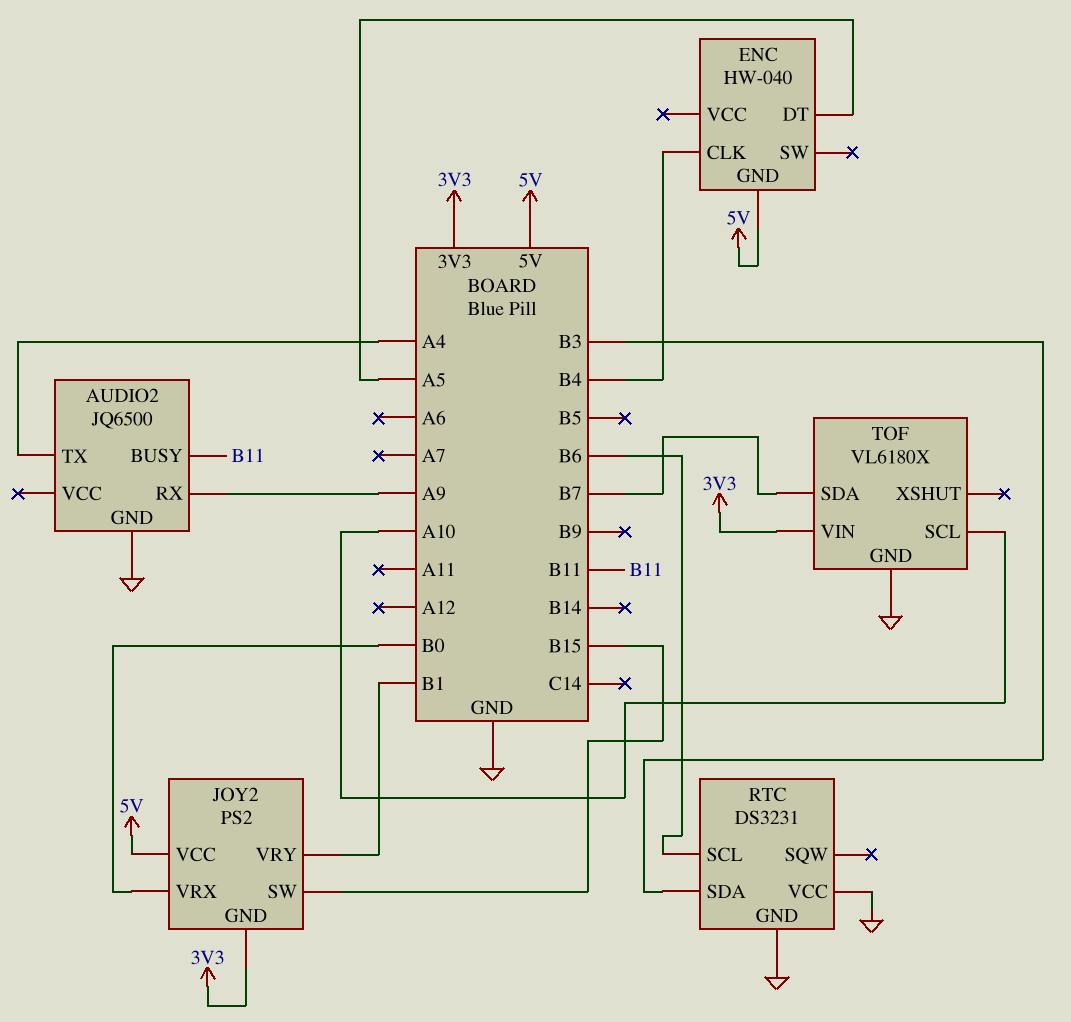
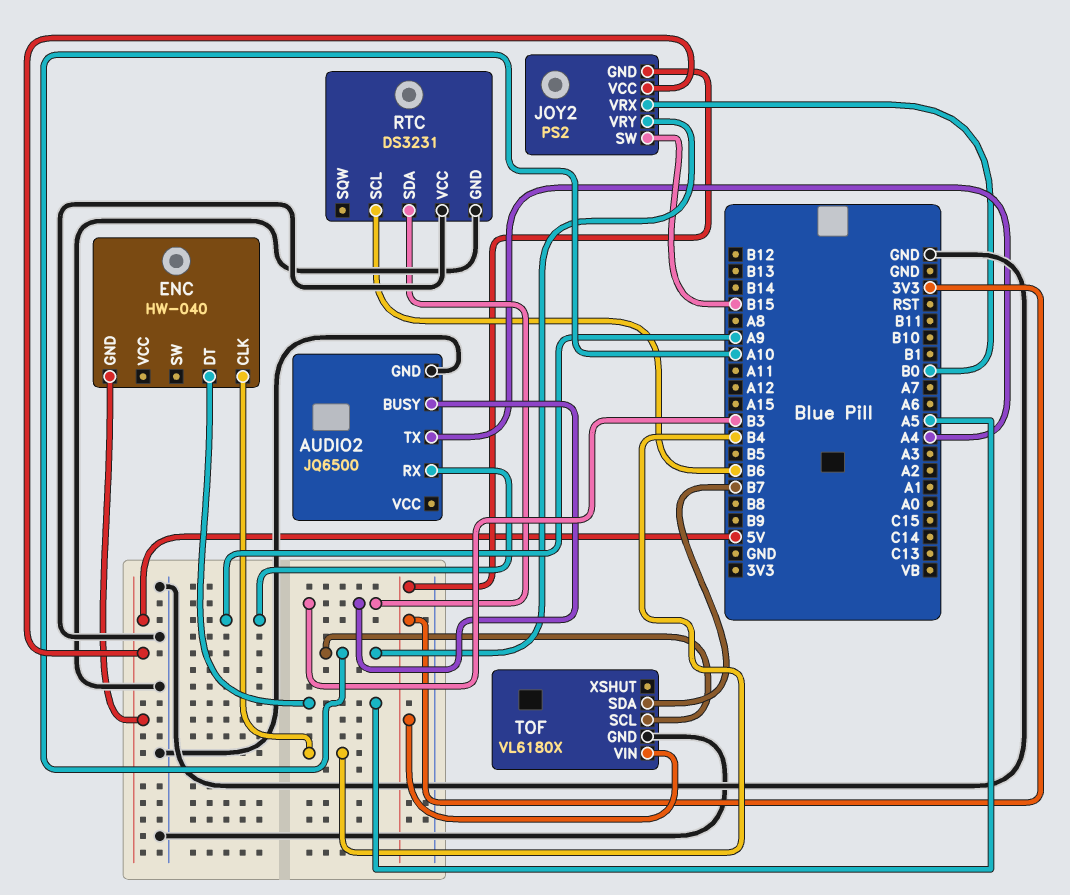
AUDIO2 pin BUSY: B11 -> B3
JOY2 pin VRY: B1 -> A10

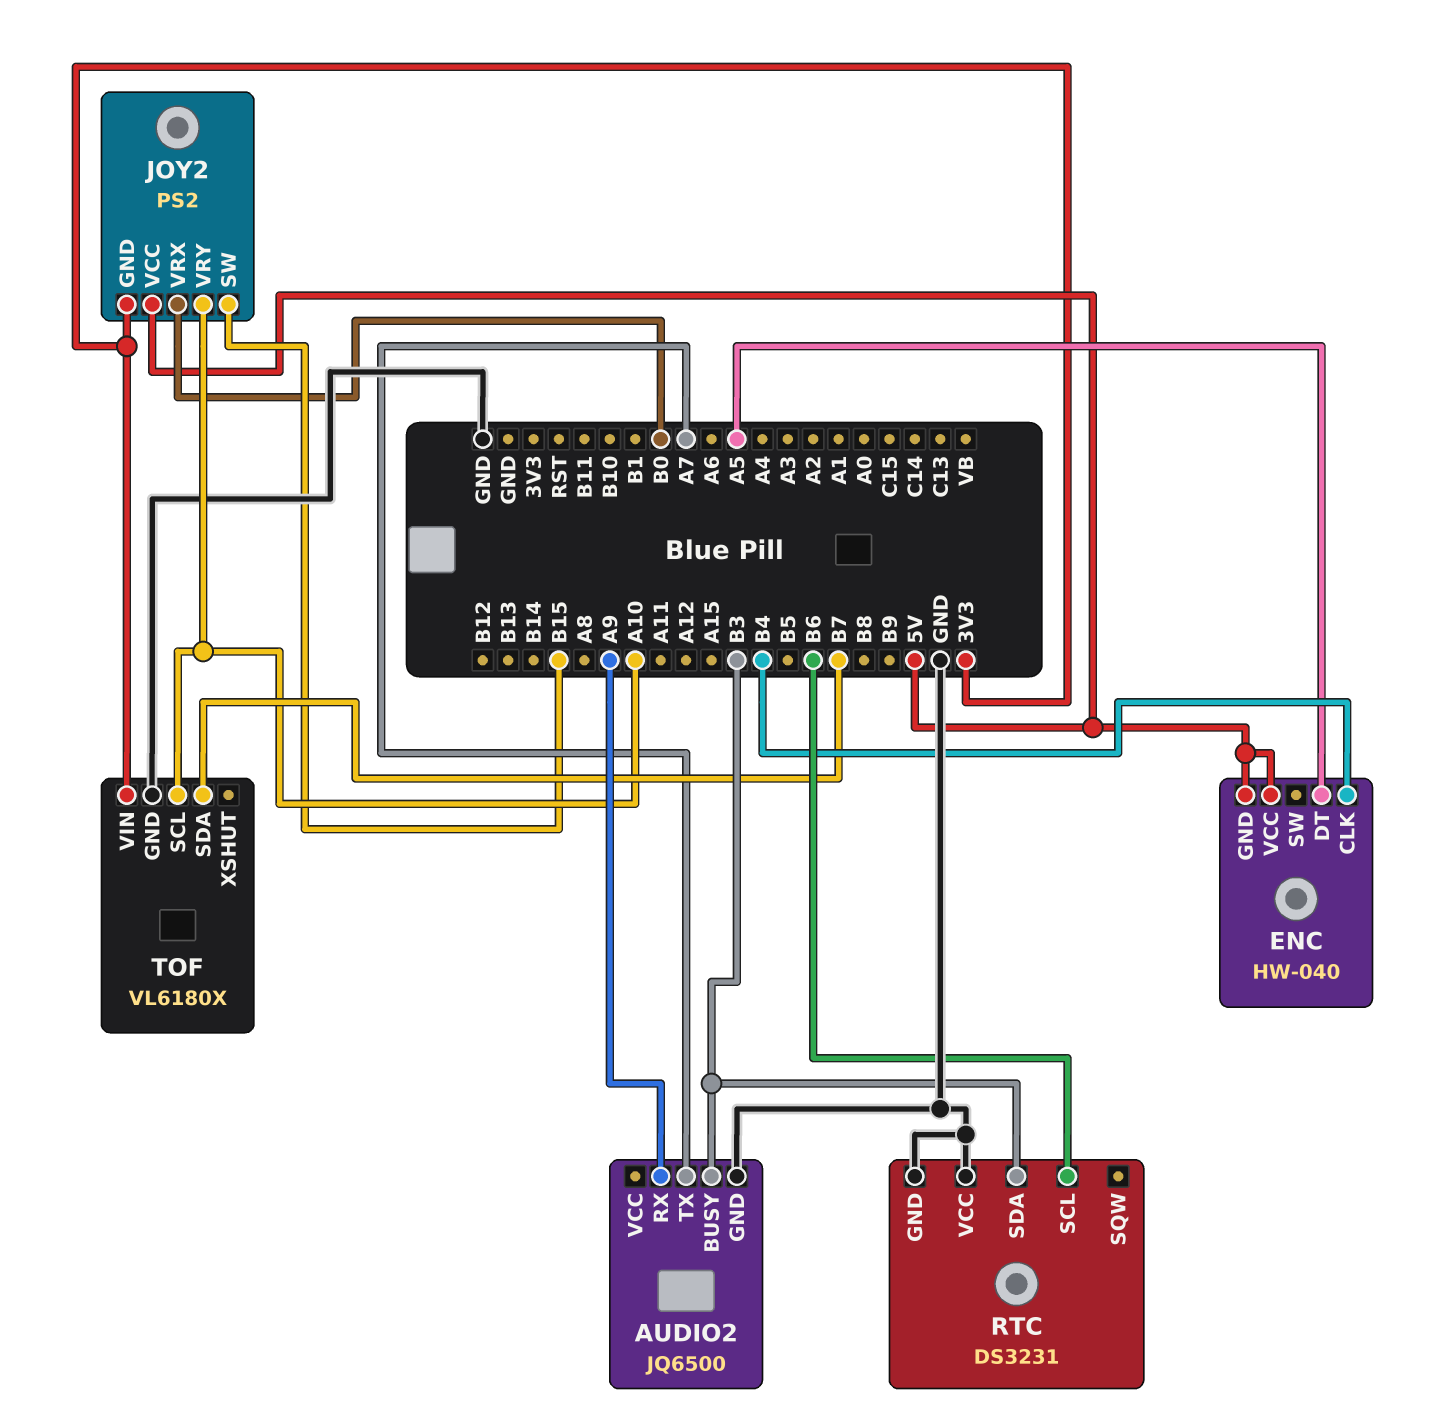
AUDIO2 pin TX: A4 -> A7
ENC pin VCC: none -> 5V

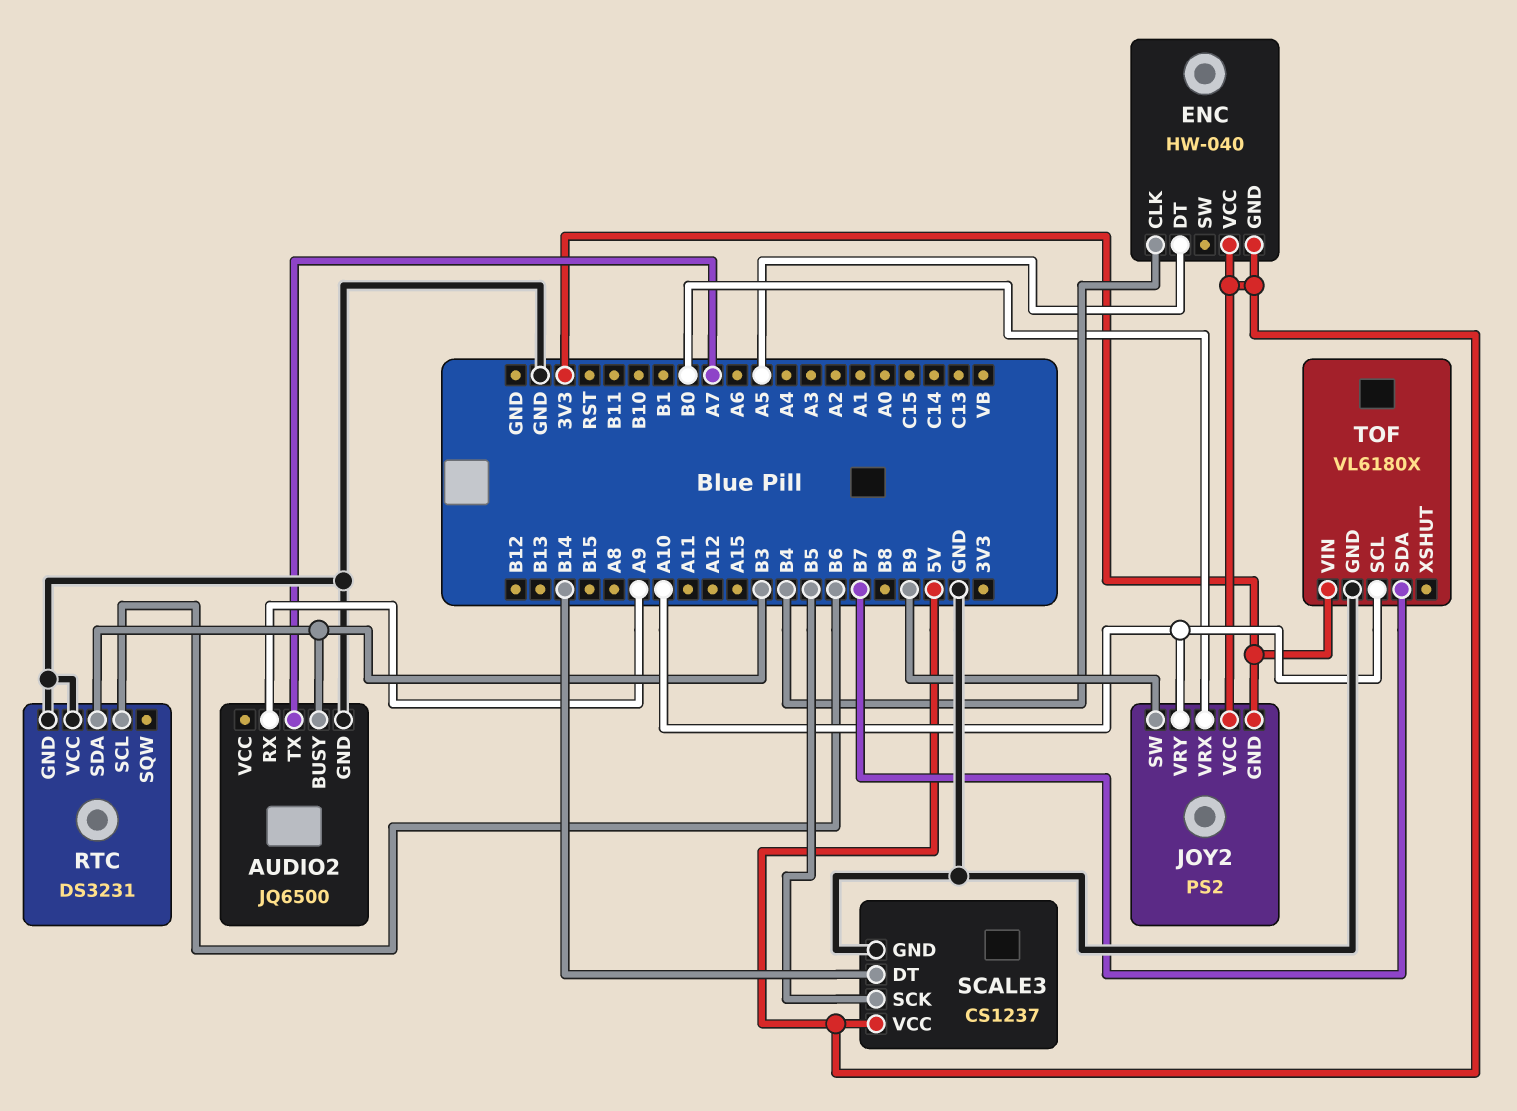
JOY2 pin SW: B15 -> B9
SCALE3: none -> CS1237
SCALE3 pin DT: none -> B14
SCALE3 pin GND: none -> GND
SCALE3 pin SCK: none -> B5
SCALE3 pin VCC: none -> 5V

